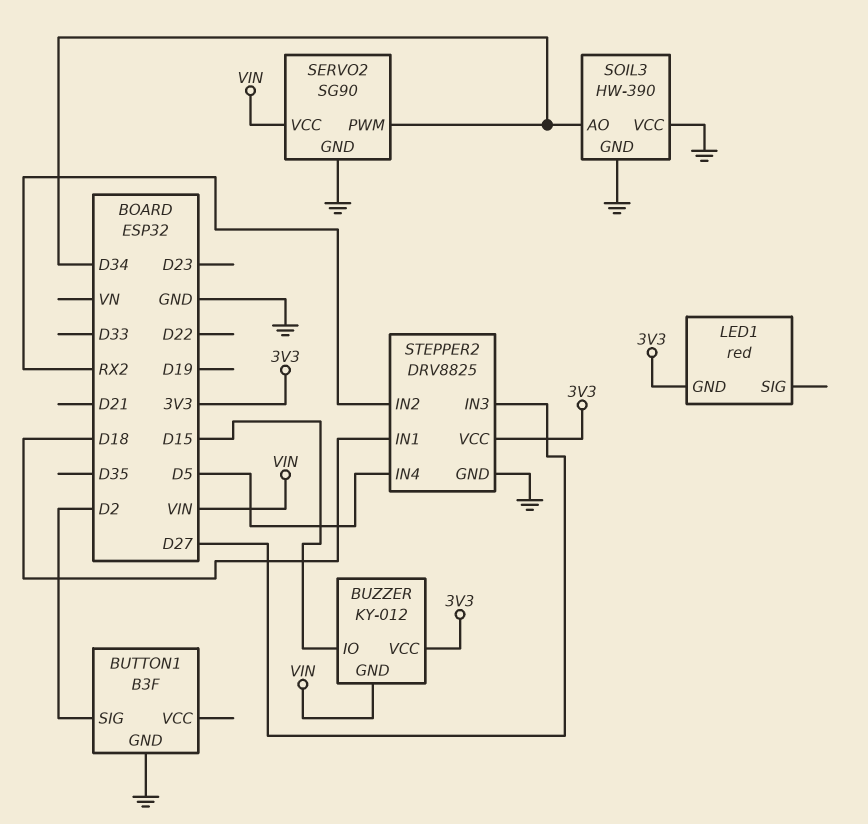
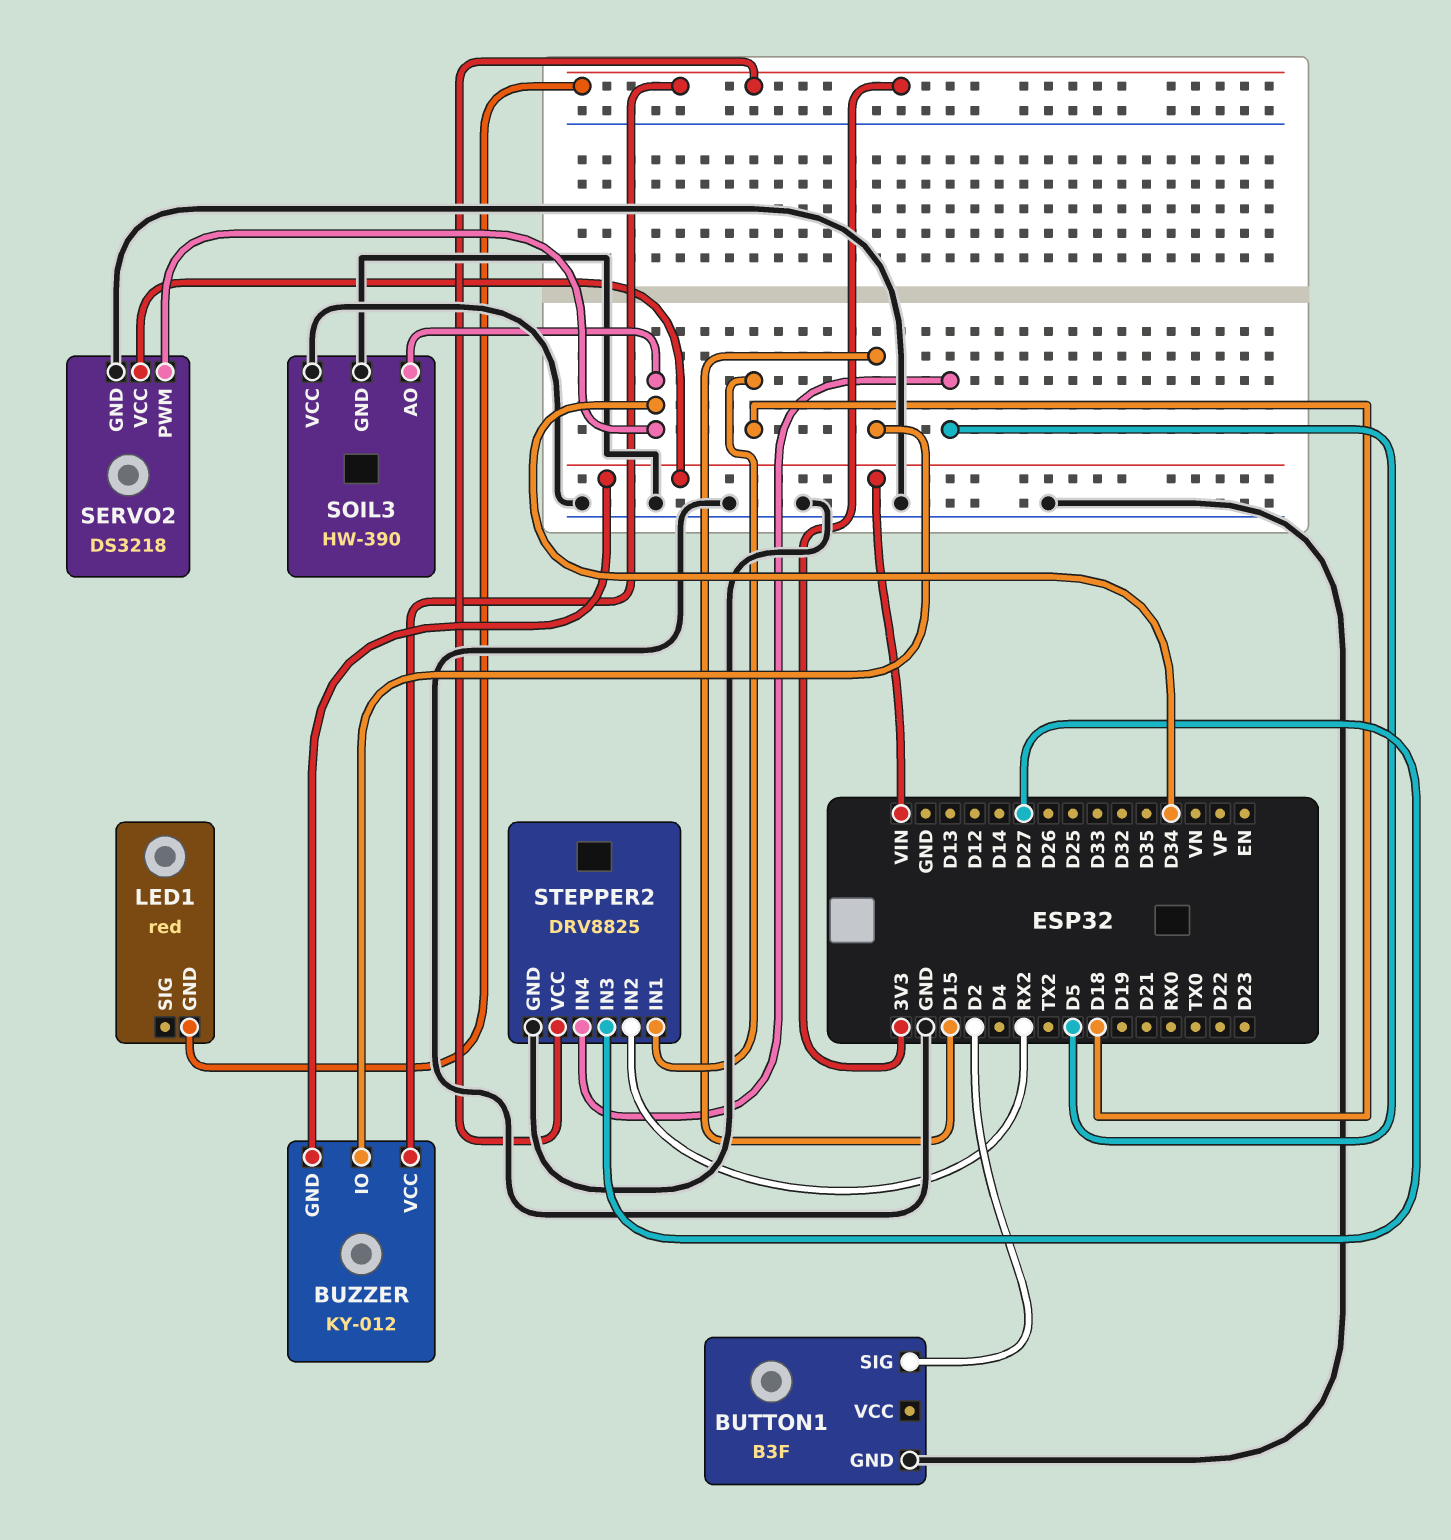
SERVO2: SG90 -> DS3218

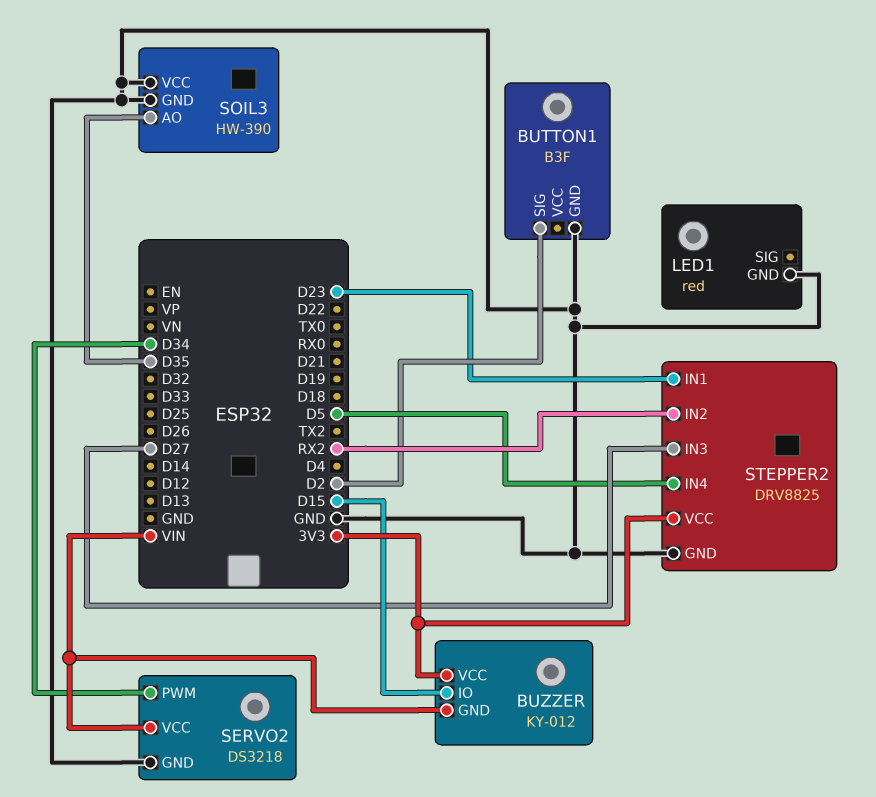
LED1 pin GND: 3V3 -> GND
SOIL3 pin AO: D34 -> D35
STEPPER2 pin IN1: D18 -> D23

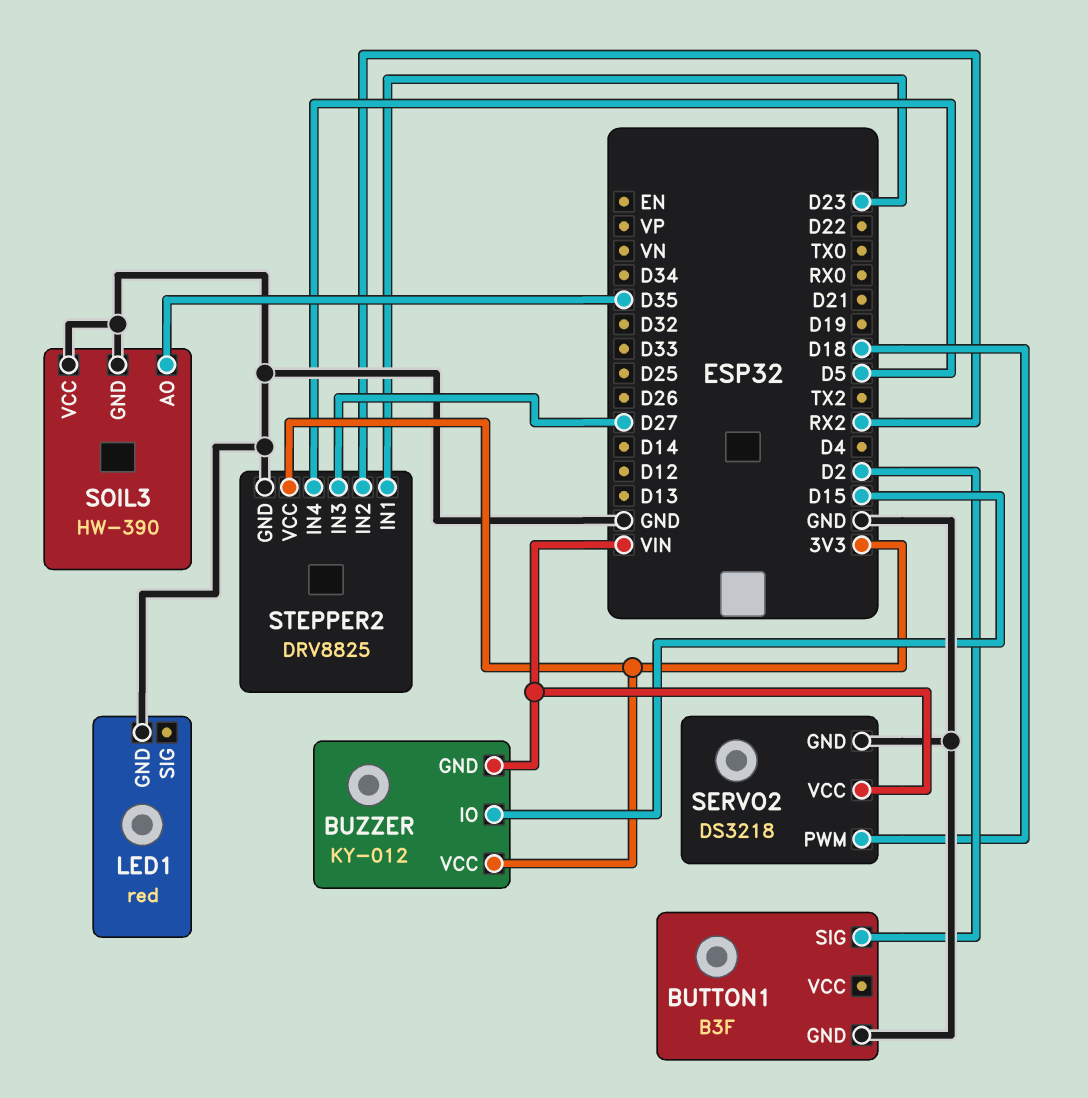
SERVO2 pin PWM: D34 -> D18

